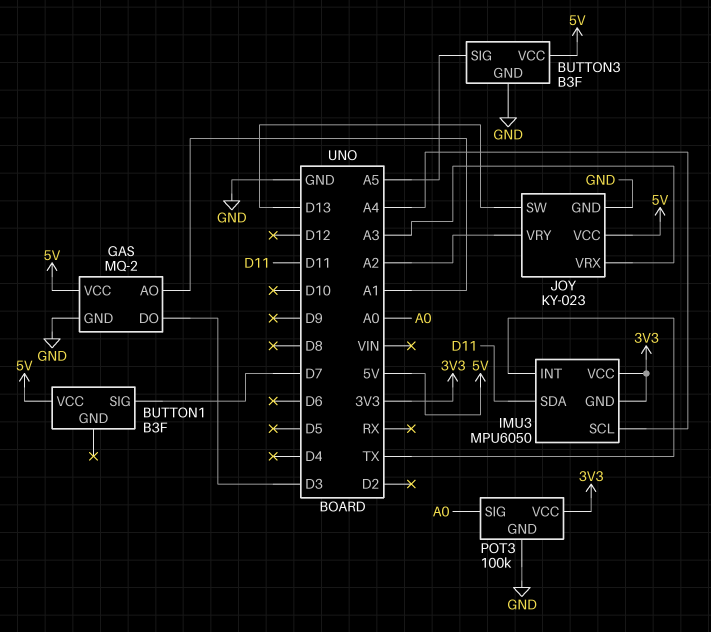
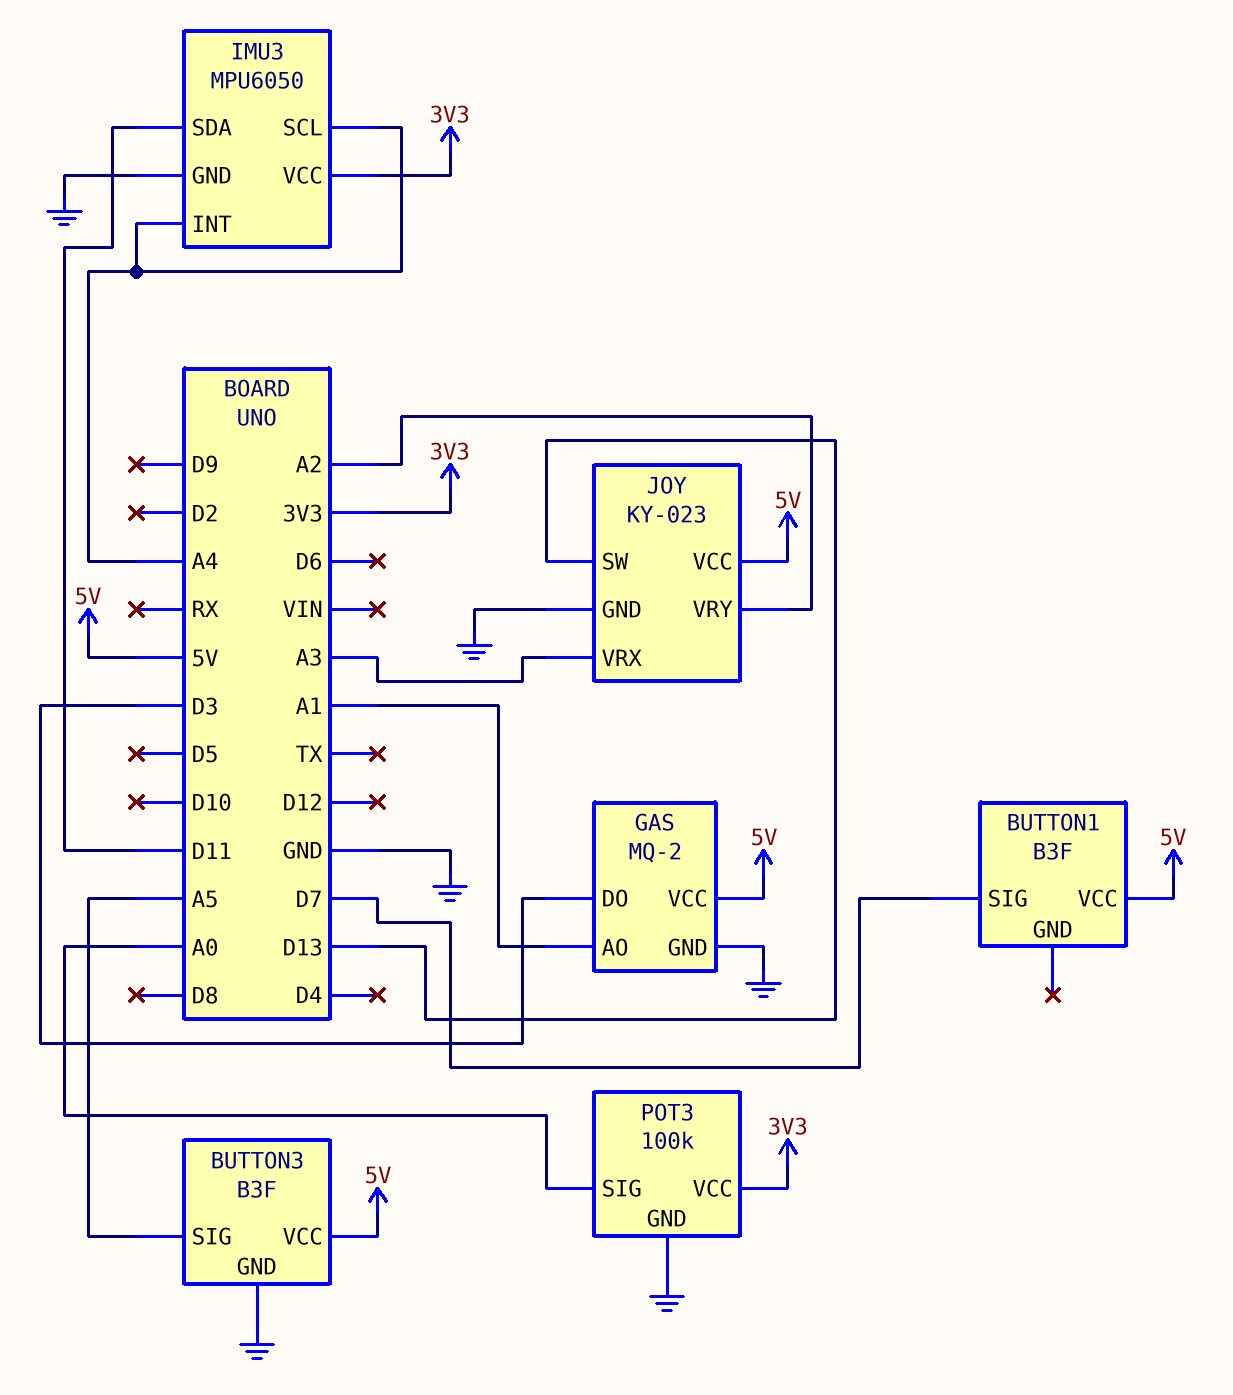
IMU3 pin GND: 3V3 -> GND
IMU3 pin INT: TX -> A4

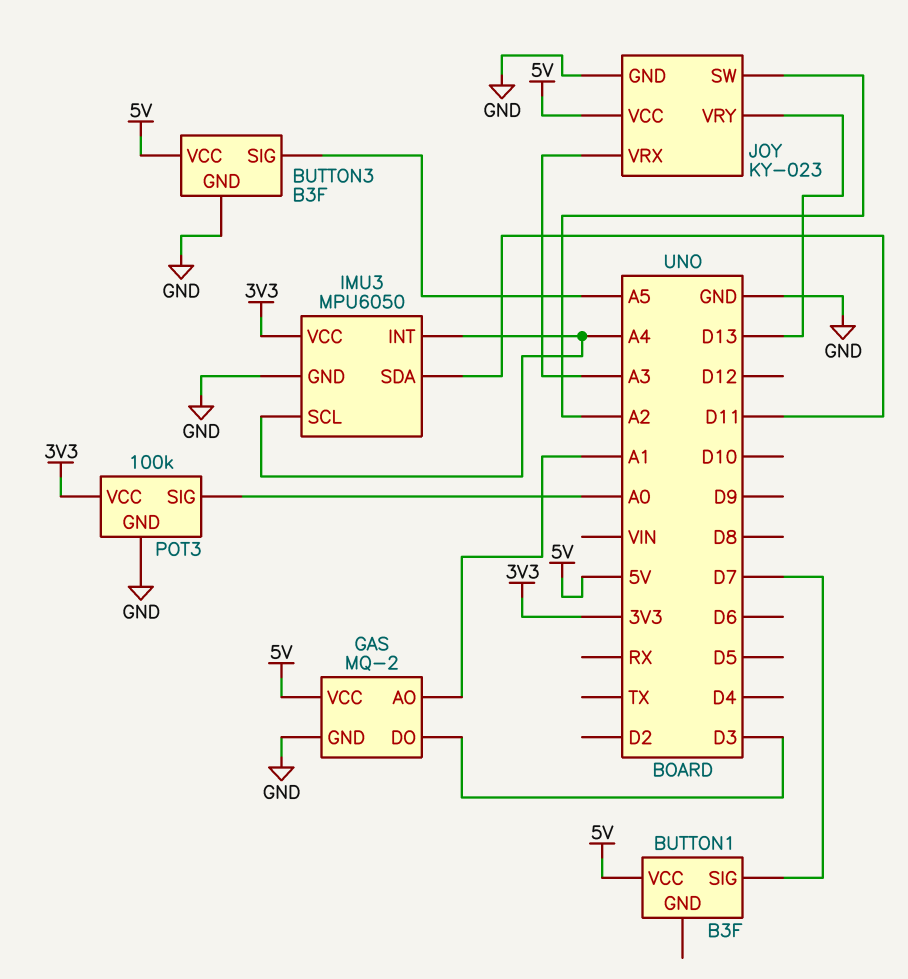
JOY pin SW: D13 -> A2
JOY pin VRY: A2 -> D13

